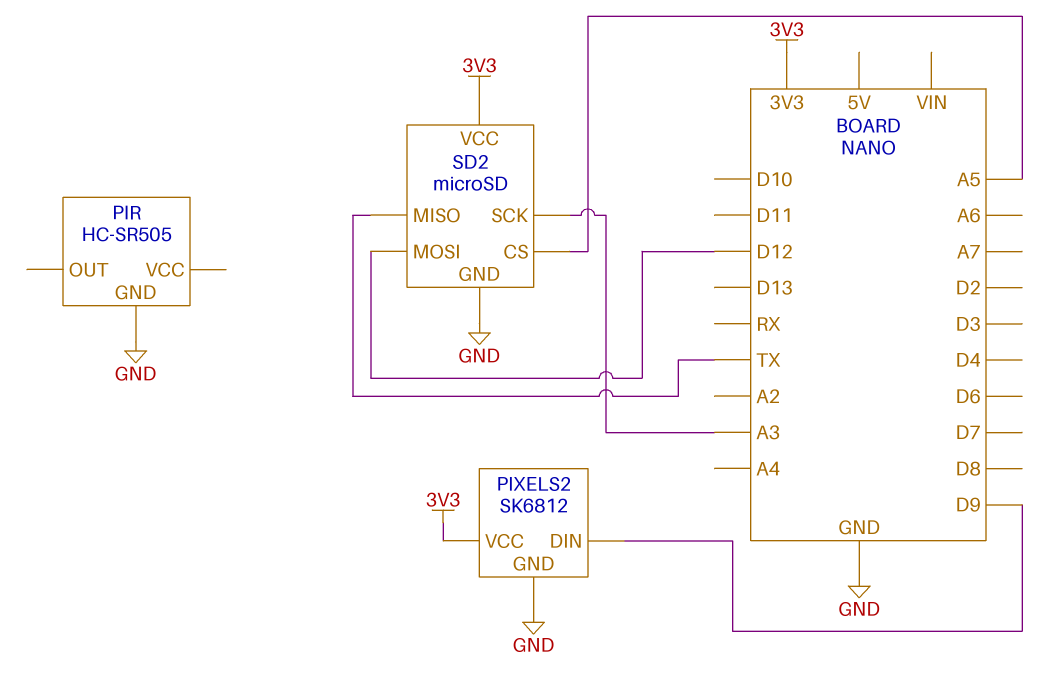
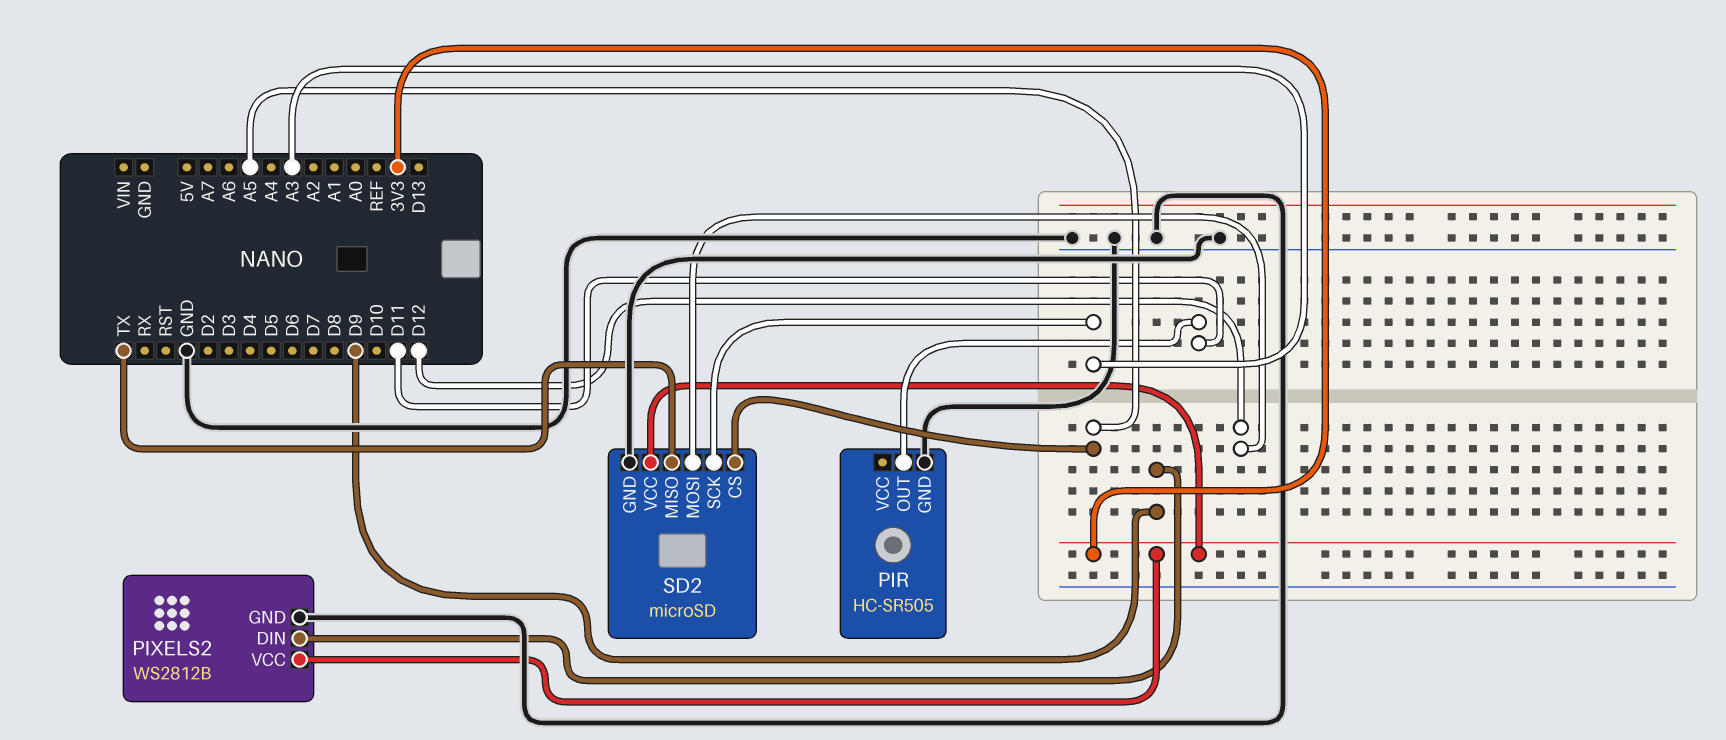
PIR pin OUT: none -> D11
PIXELS2: SK6812 -> WS2812B

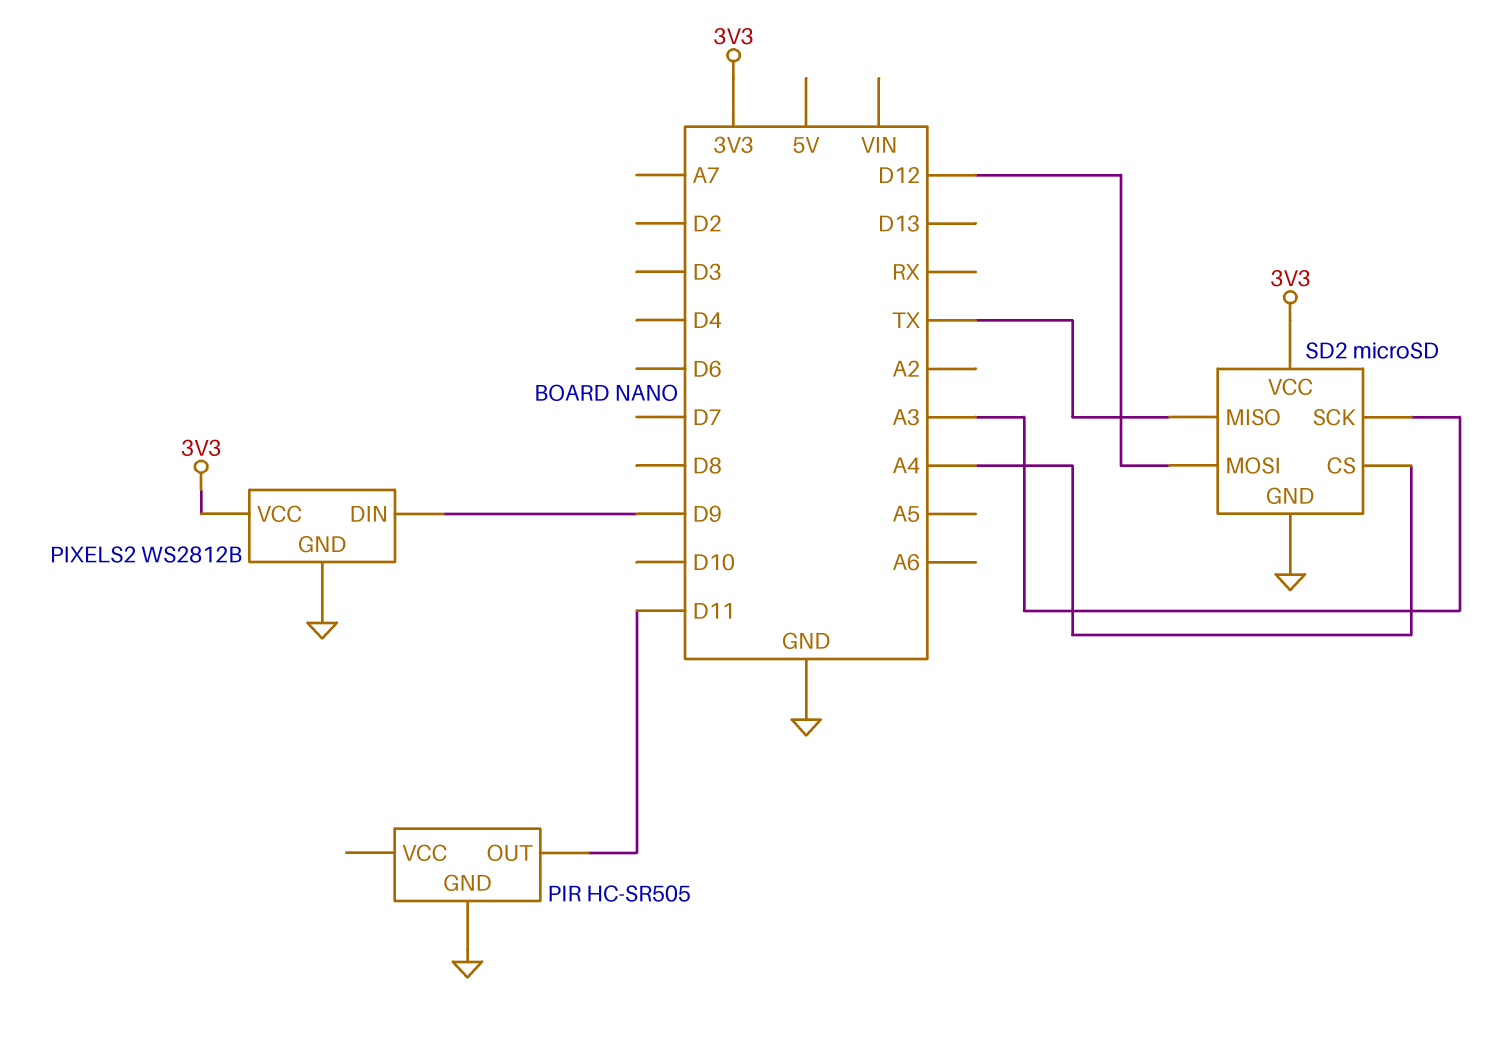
SD2 pin CS: A5 -> A4

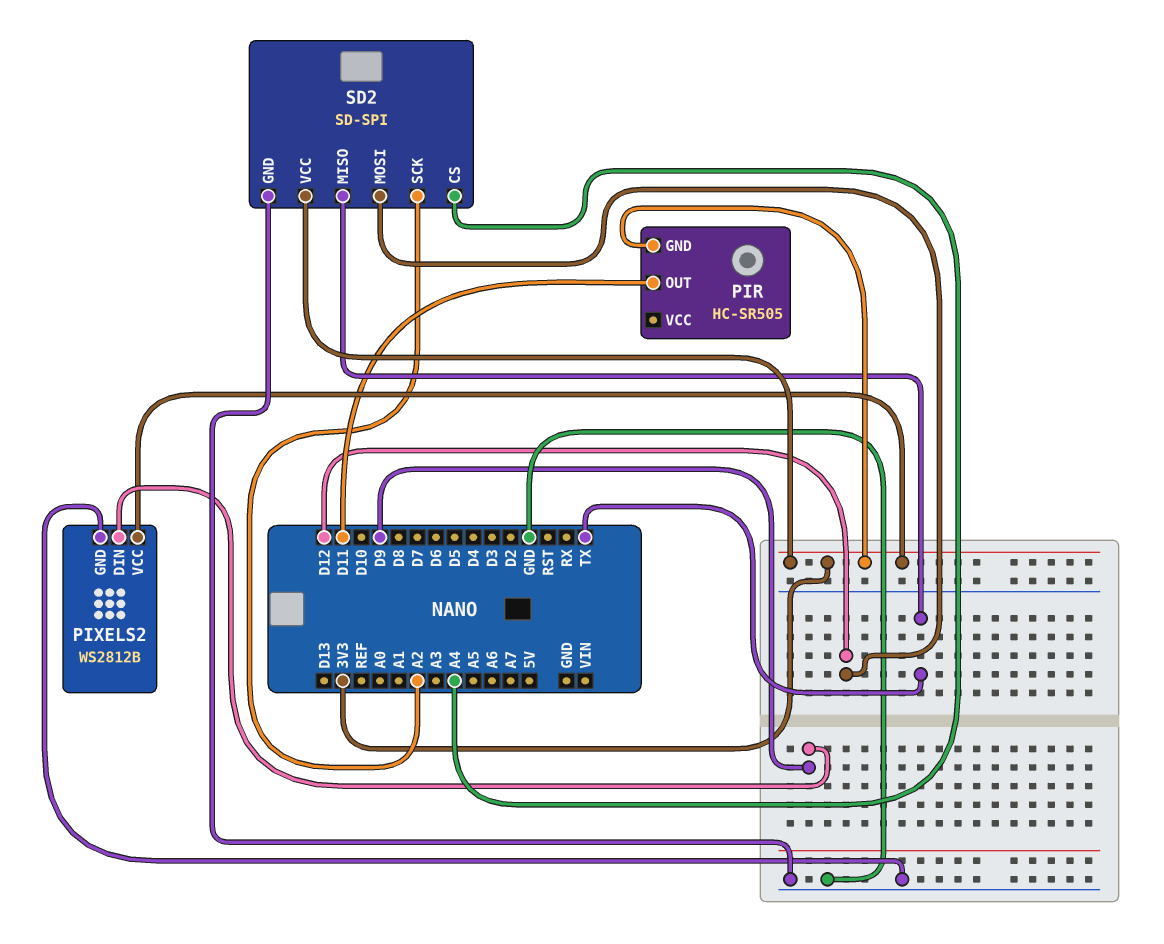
PIR pin GND: GND -> 3V3
SD2: microSD -> SD-SPI
SD2 pin SCK: A3 -> A2

